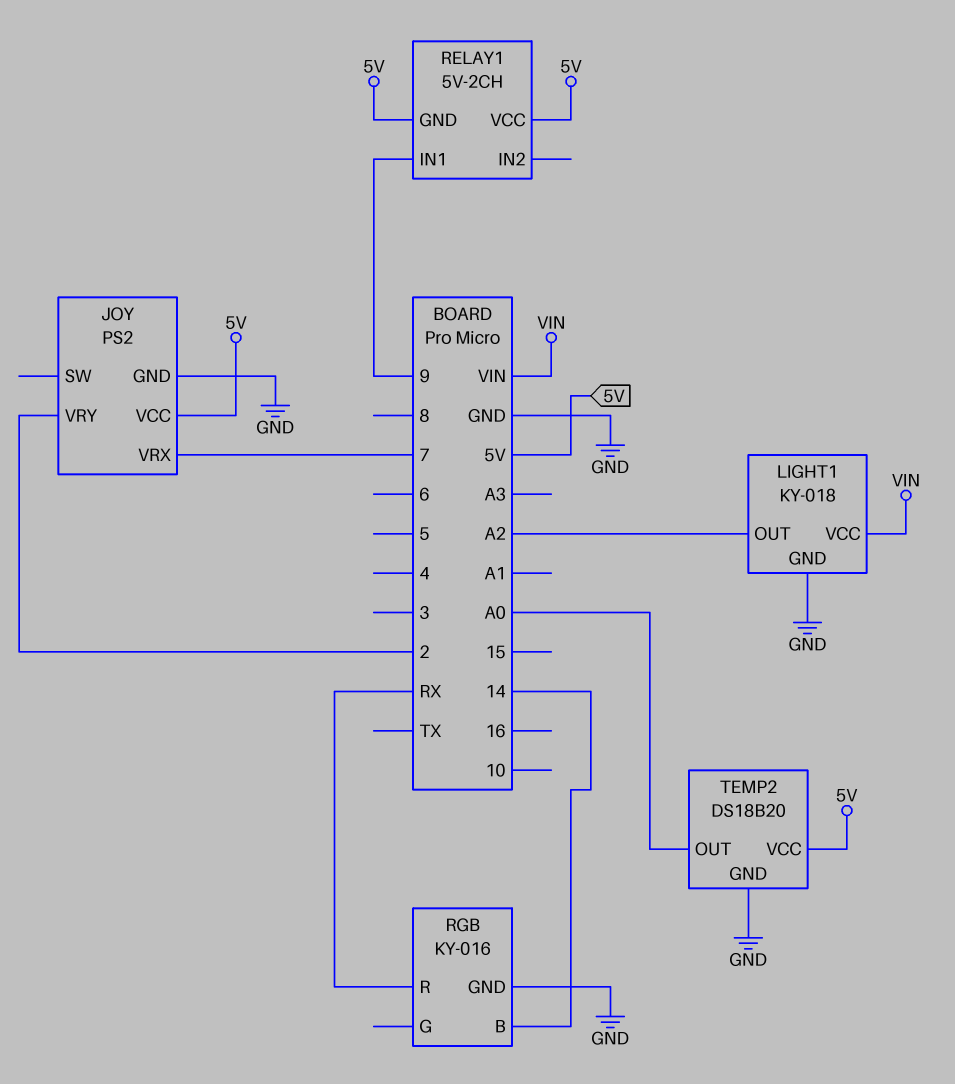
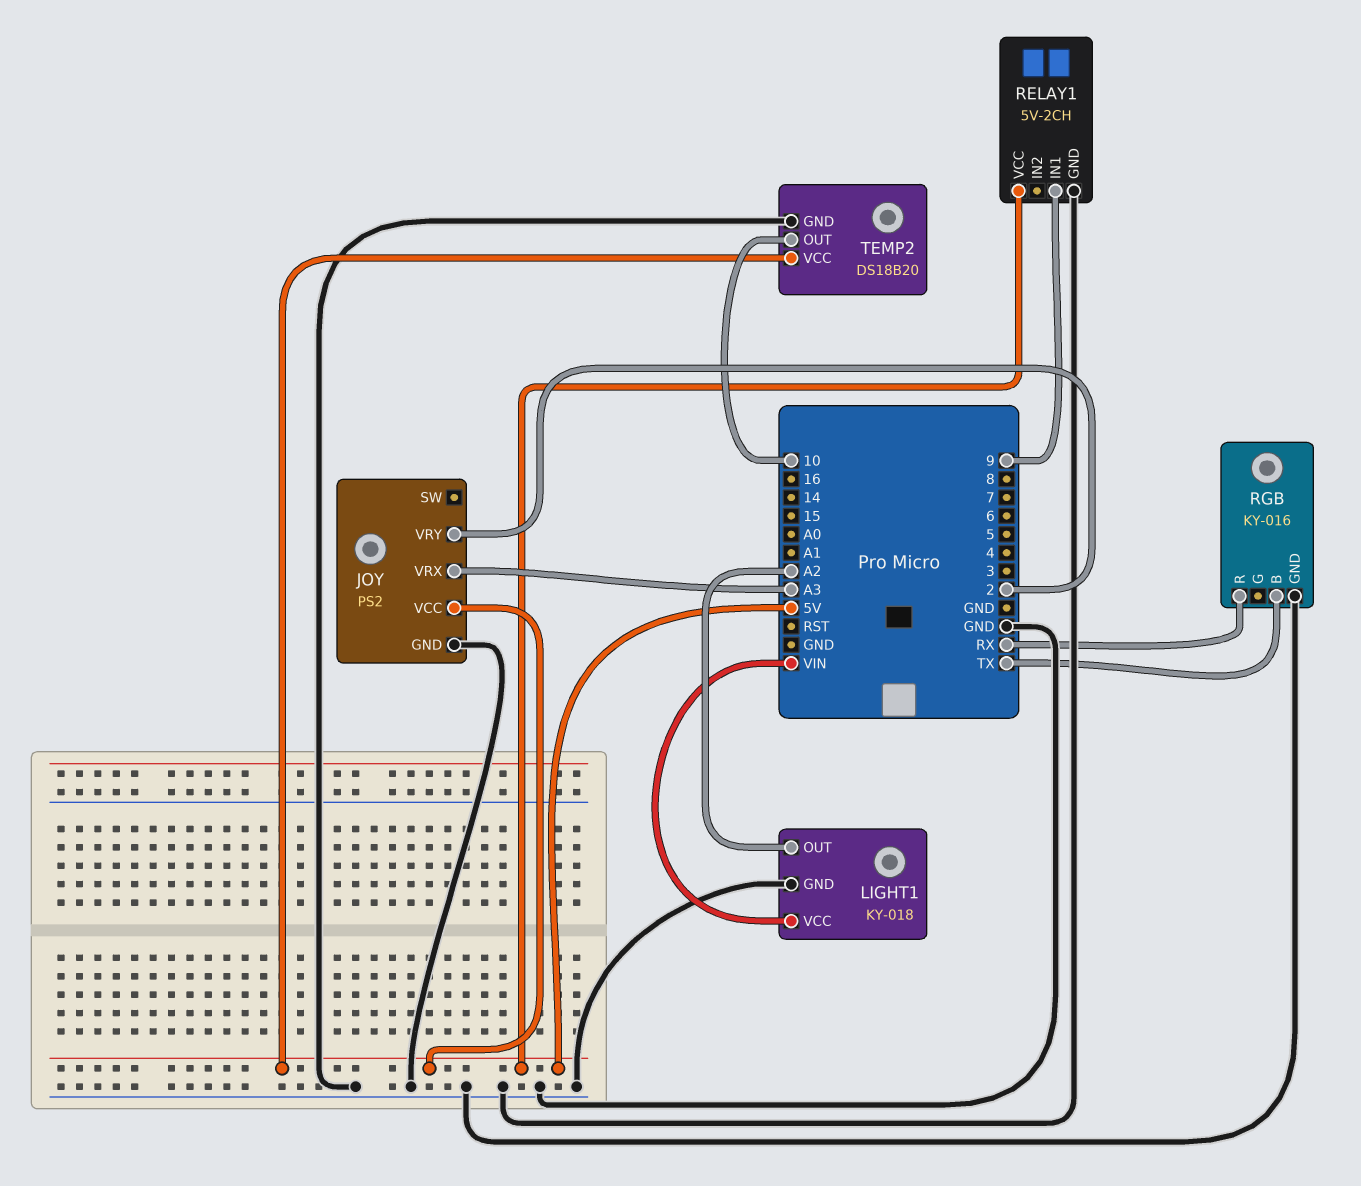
JOY pin VRX: 7 -> A3
RELAY1 pin GND: 5V -> GND
RGB pin B: 14 -> TX
TEMP2 pin OUT: A0 -> 10

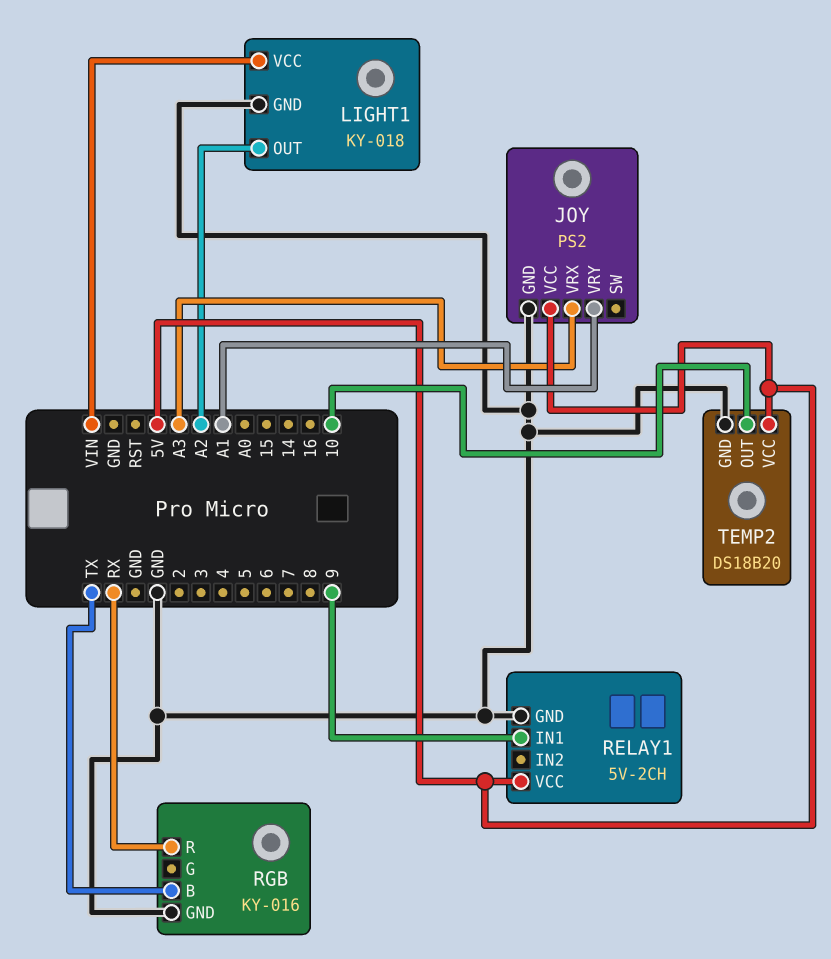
JOY pin VRY: 2 -> A1

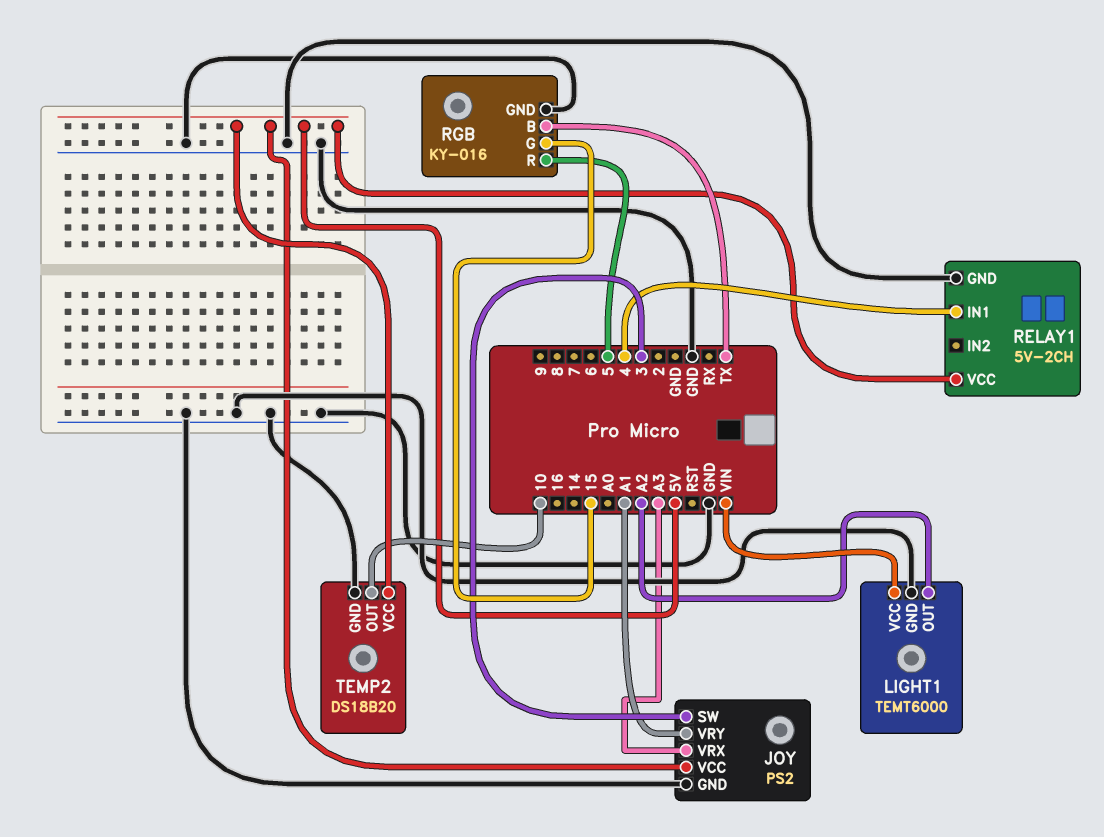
JOY pin SW: none -> 3
LIGHT1: KY-018 -> TEMT6000
RELAY1 pin IN1: 9 -> 4
RGB pin G: none -> 15
RGB pin R: RX -> 5

